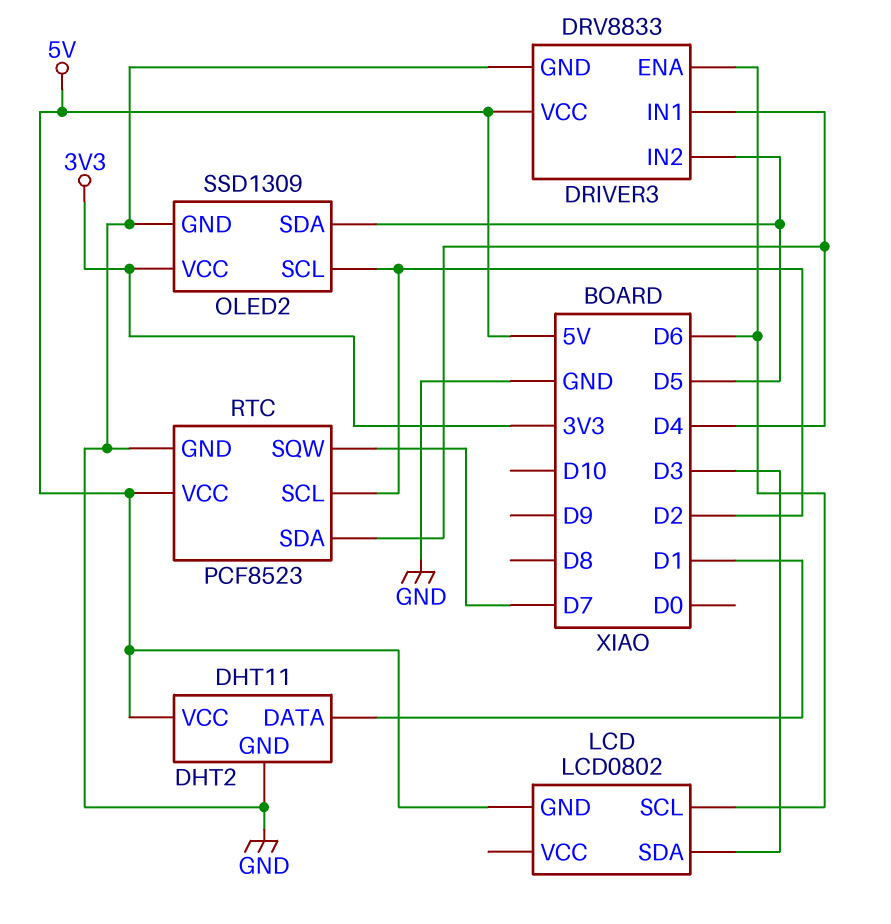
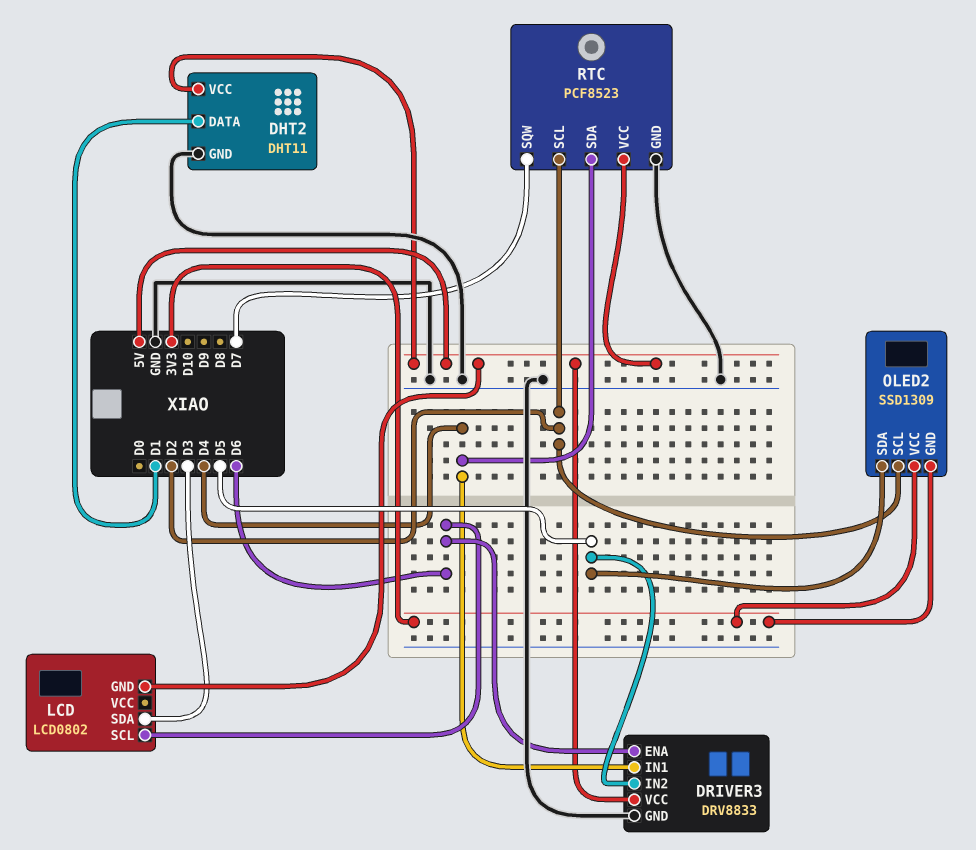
OLED2 pin GND: GND -> 3V3

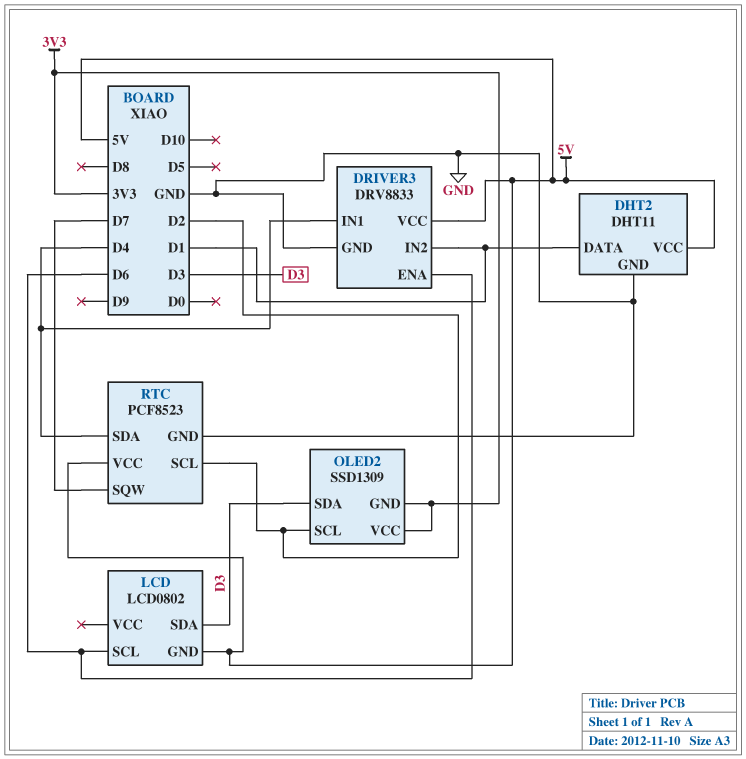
DRIVER3 pin IN2: D5 -> D1
OLED2 pin SDA: D5 -> D3

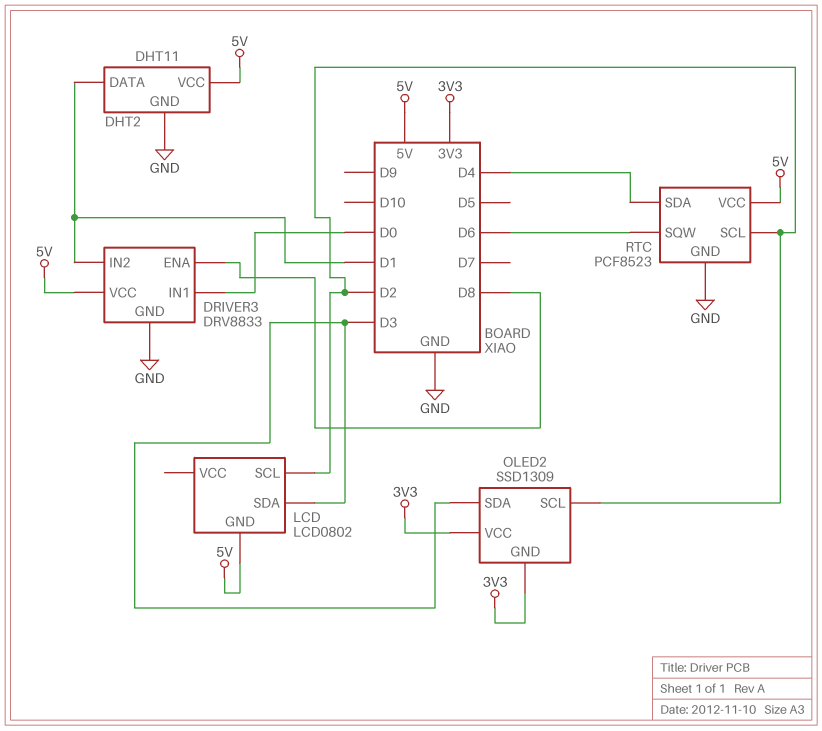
DRIVER3 pin ENA: D6 -> D8
DRIVER3 pin IN1: D4 -> D0
LCD pin SCL: D6 -> D2
RTC pin SQW: D7 -> D6

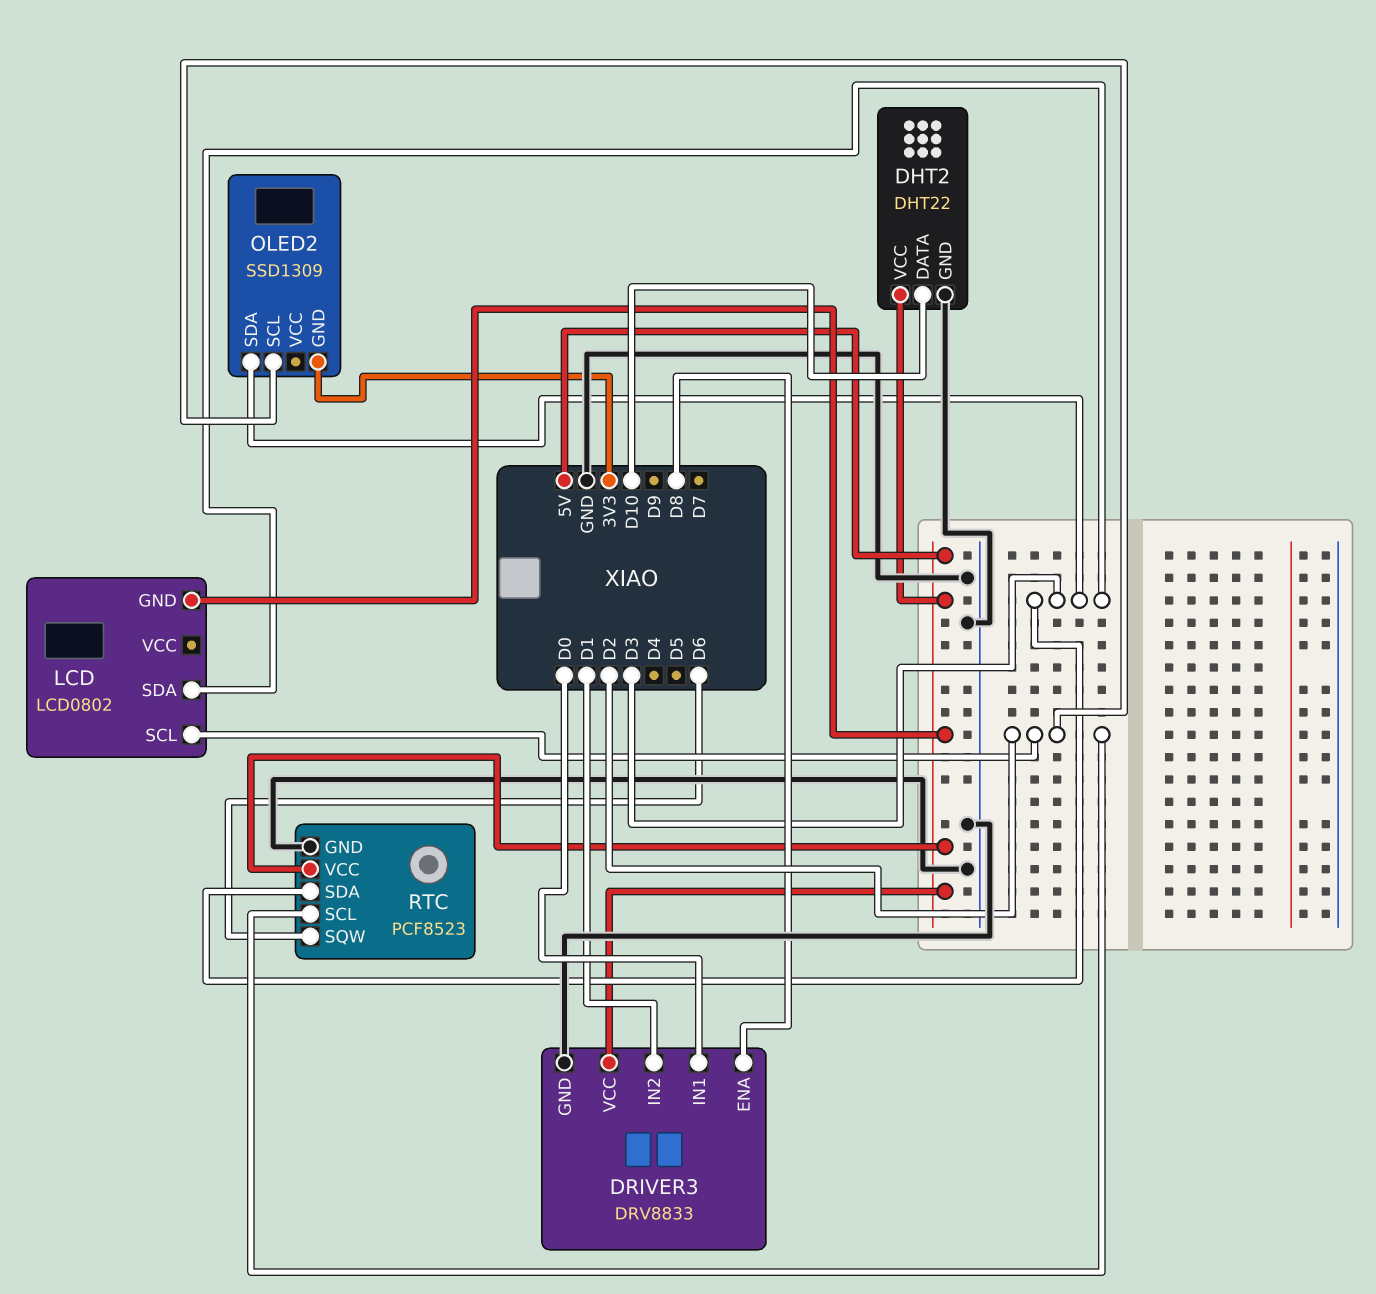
DHT2: DHT11 -> DHT22
DHT2 pin DATA: D1 -> D10
OLED2 pin VCC: 3V3 -> none
RTC pin SDA: D4 -> D3

